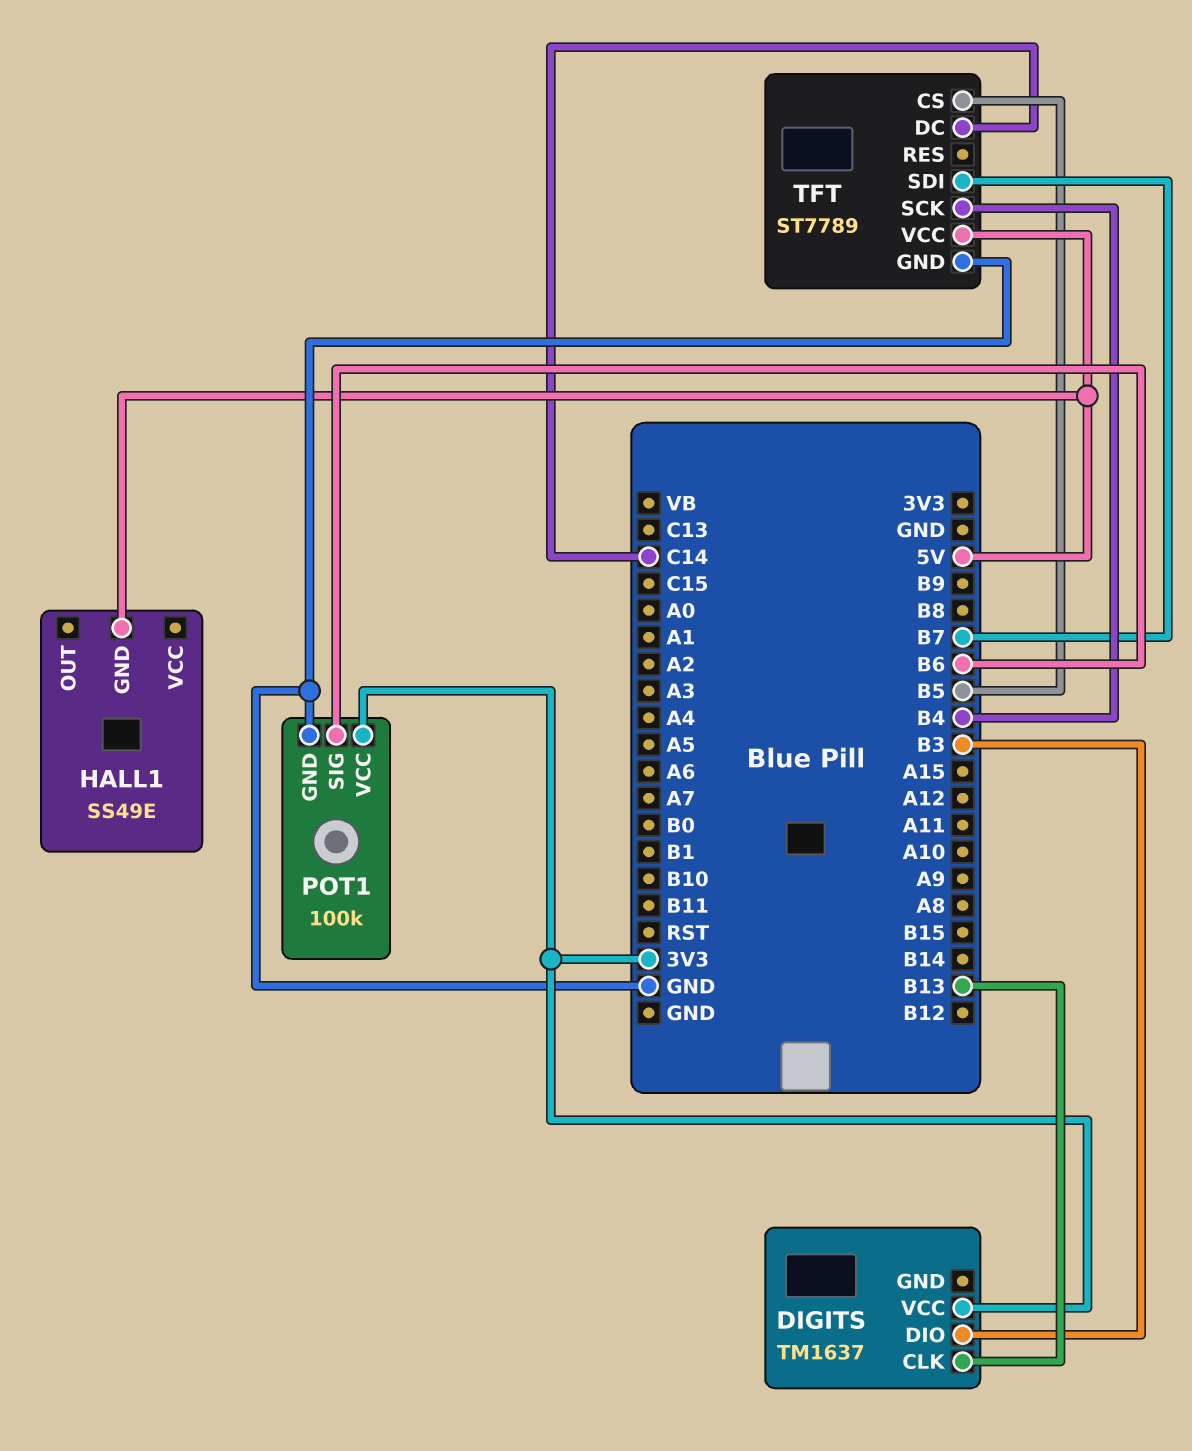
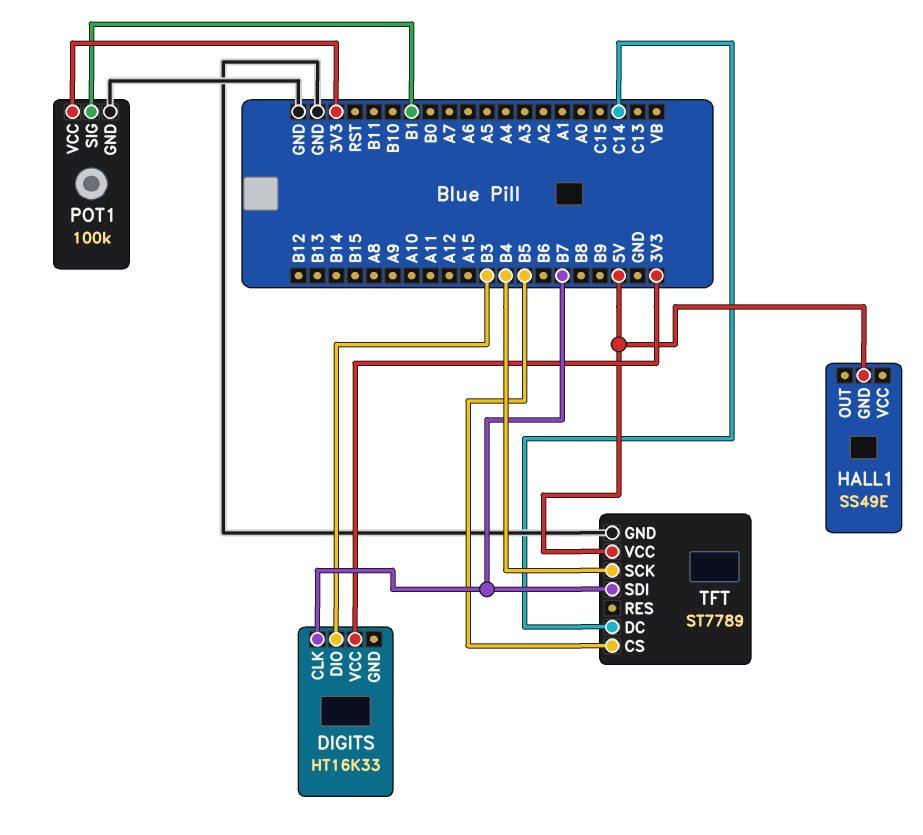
DIGITS: TM1637 -> HT16K33
DIGITS pin CLK: B13 -> B7
POT1 pin SIG: B6 -> B1

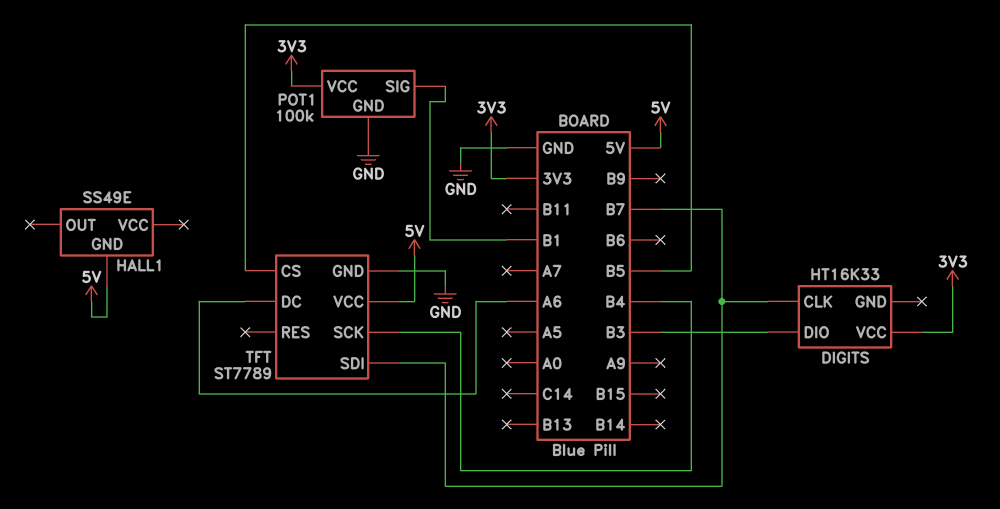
TFT pin DC: C14 -> A6

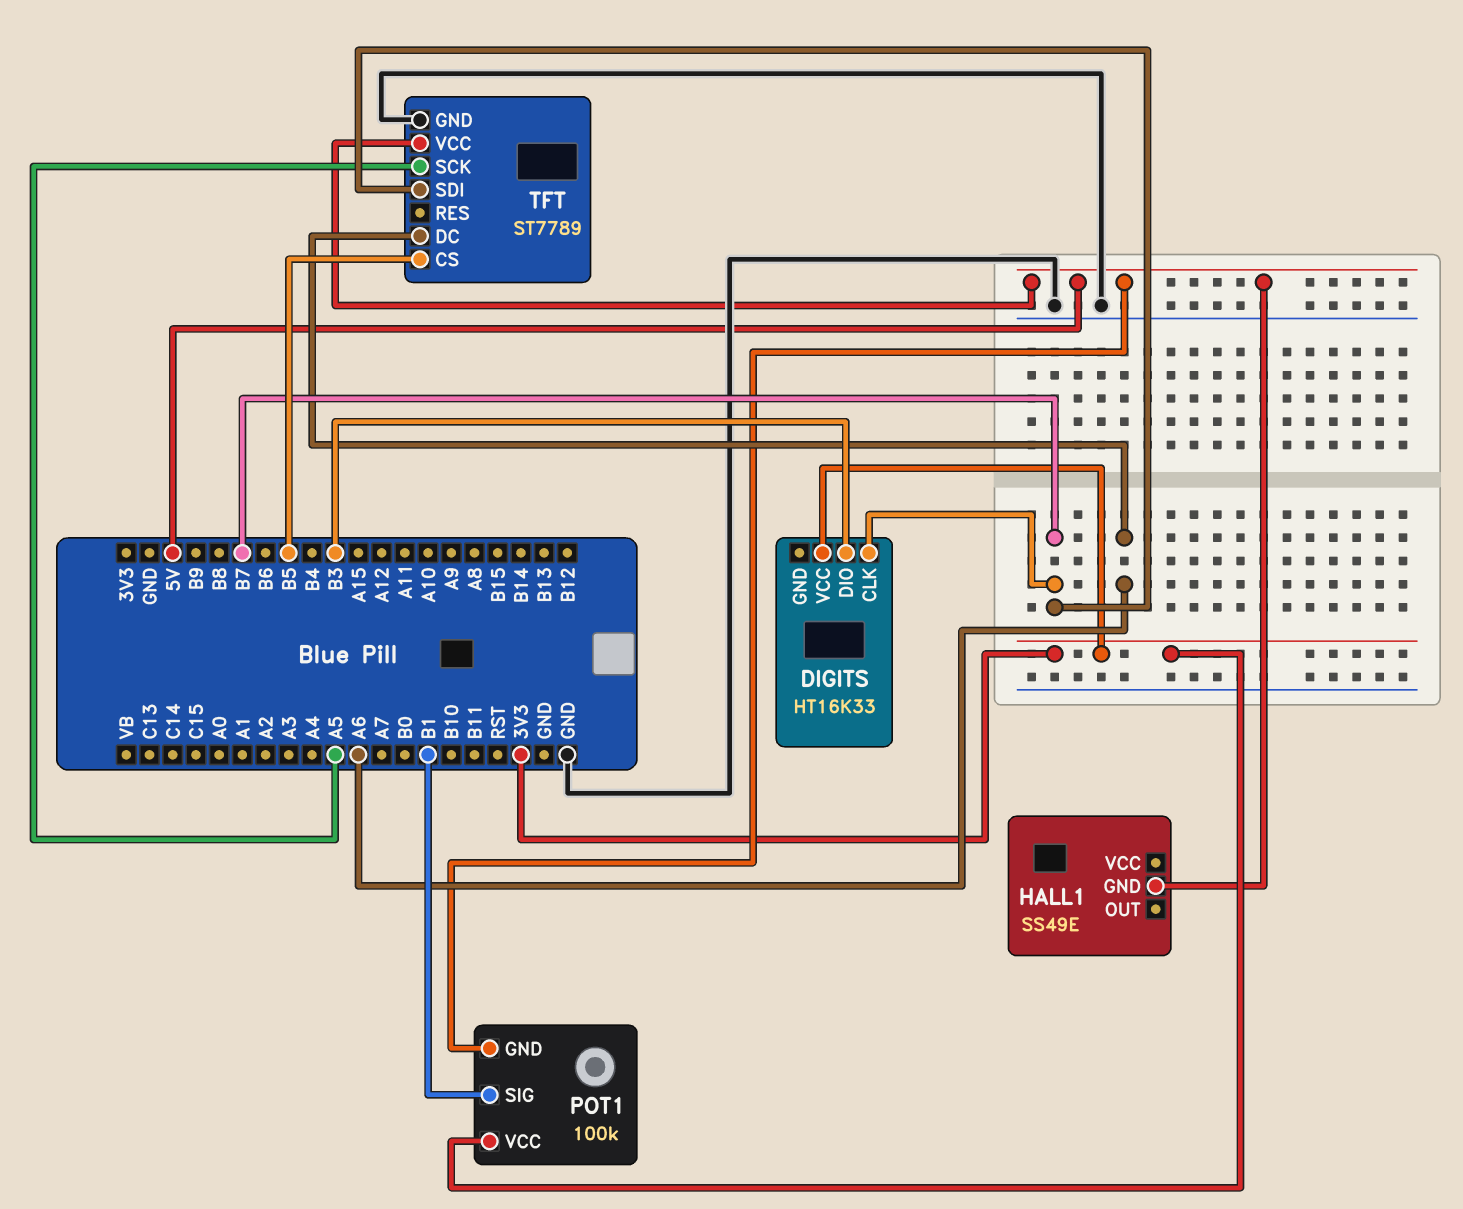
POT1 pin GND: GND -> 5V
TFT pin SCK: B4 -> A5

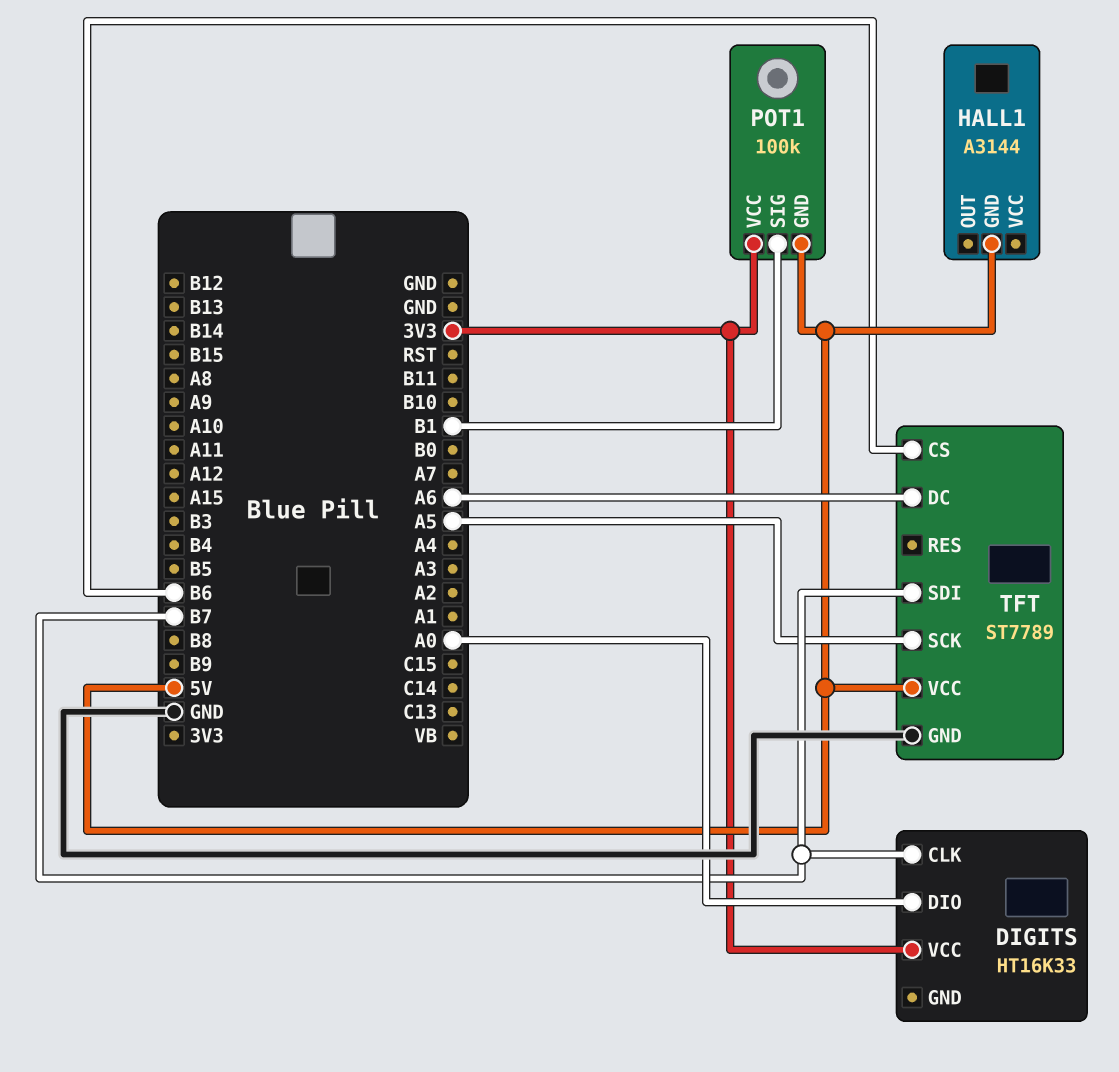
DIGITS pin DIO: B3 -> A0
HALL1: SS49E -> A3144
TFT pin CS: B5 -> B6

